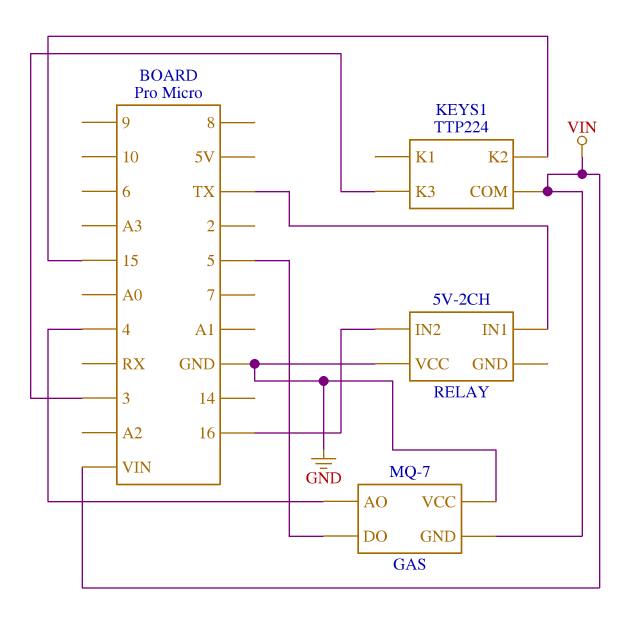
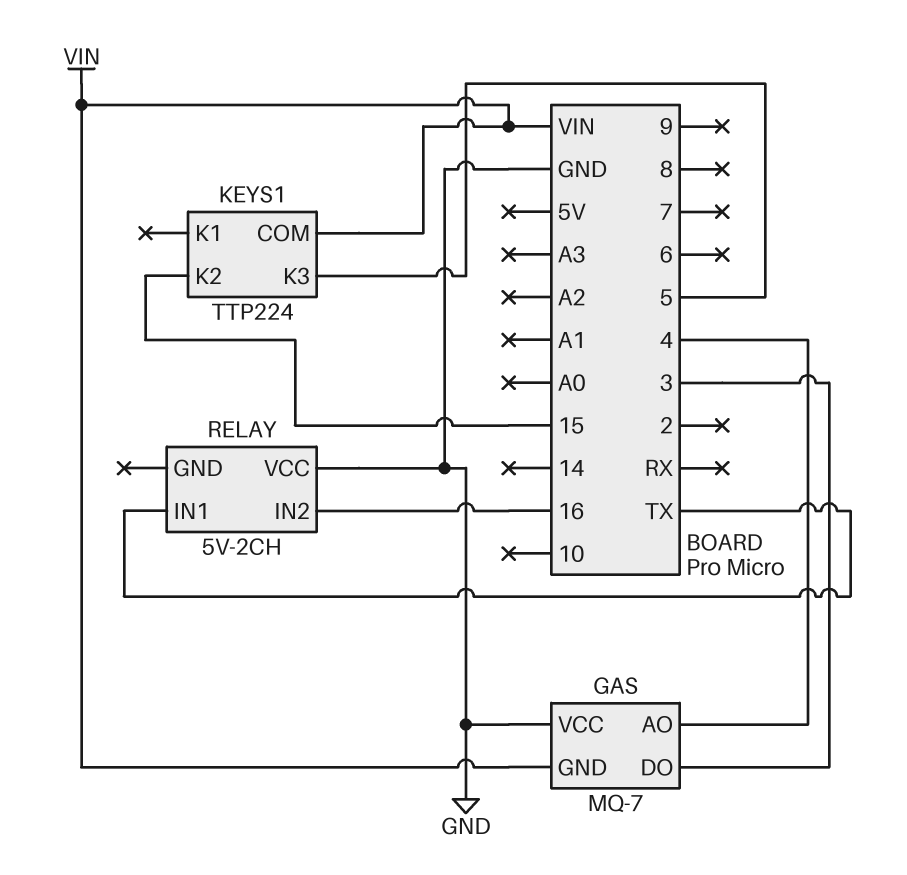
GAS pin DO: 5 -> 3
KEYS1 pin K3: 3 -> 5

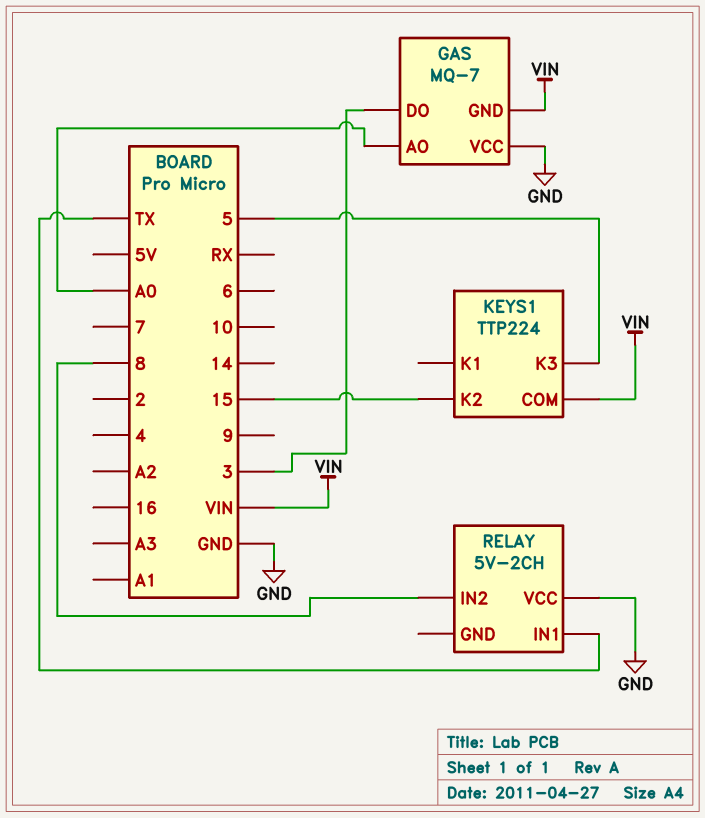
GAS pin AO: 4 -> A0
RELAY pin IN2: 16 -> 8

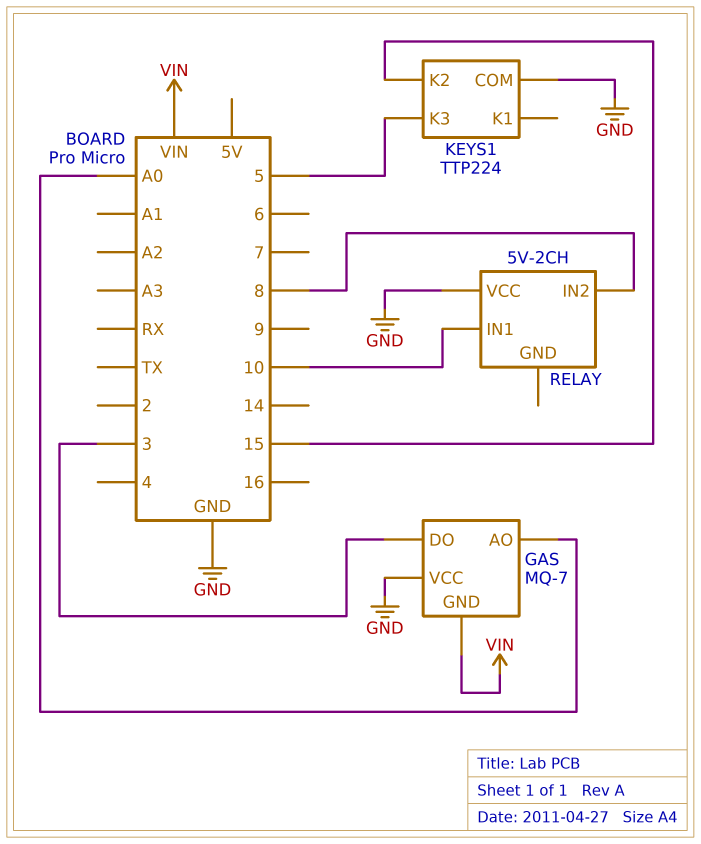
KEYS1 pin COM: VIN -> GND
RELAY pin IN1: TX -> 10

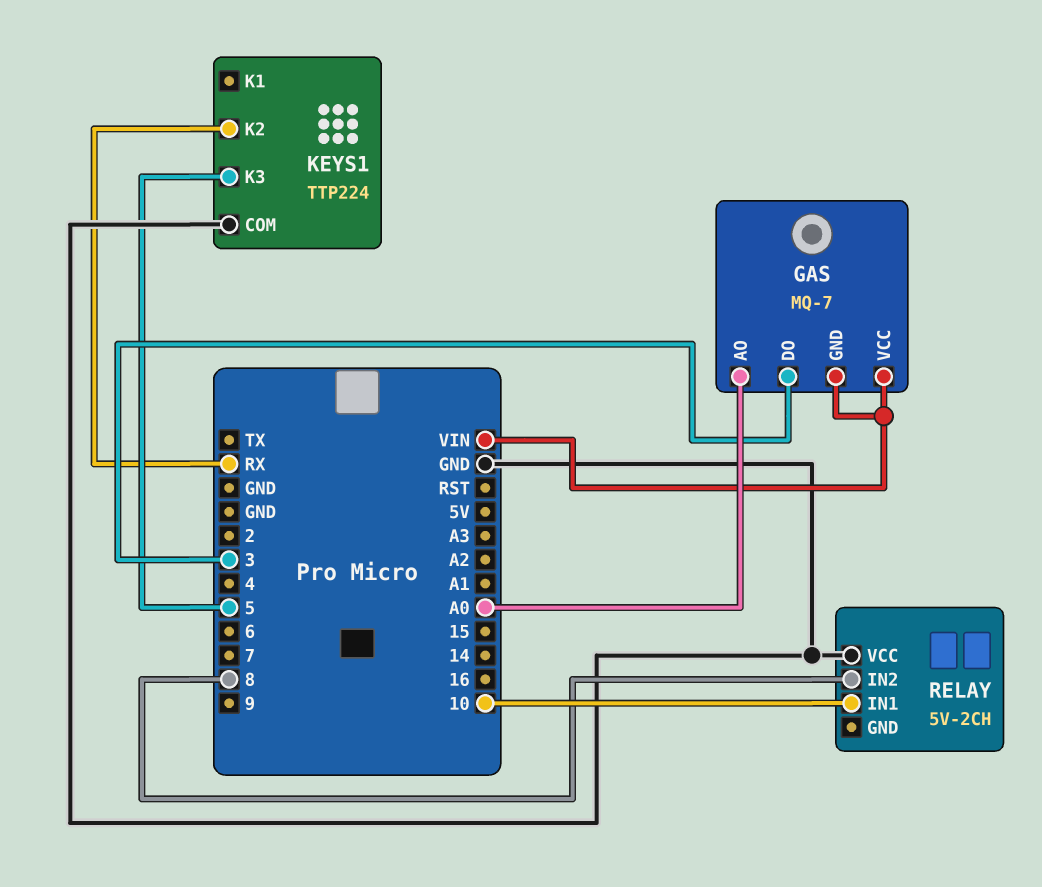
GAS pin VCC: GND -> VIN
KEYS1 pin K2: 15 -> RX

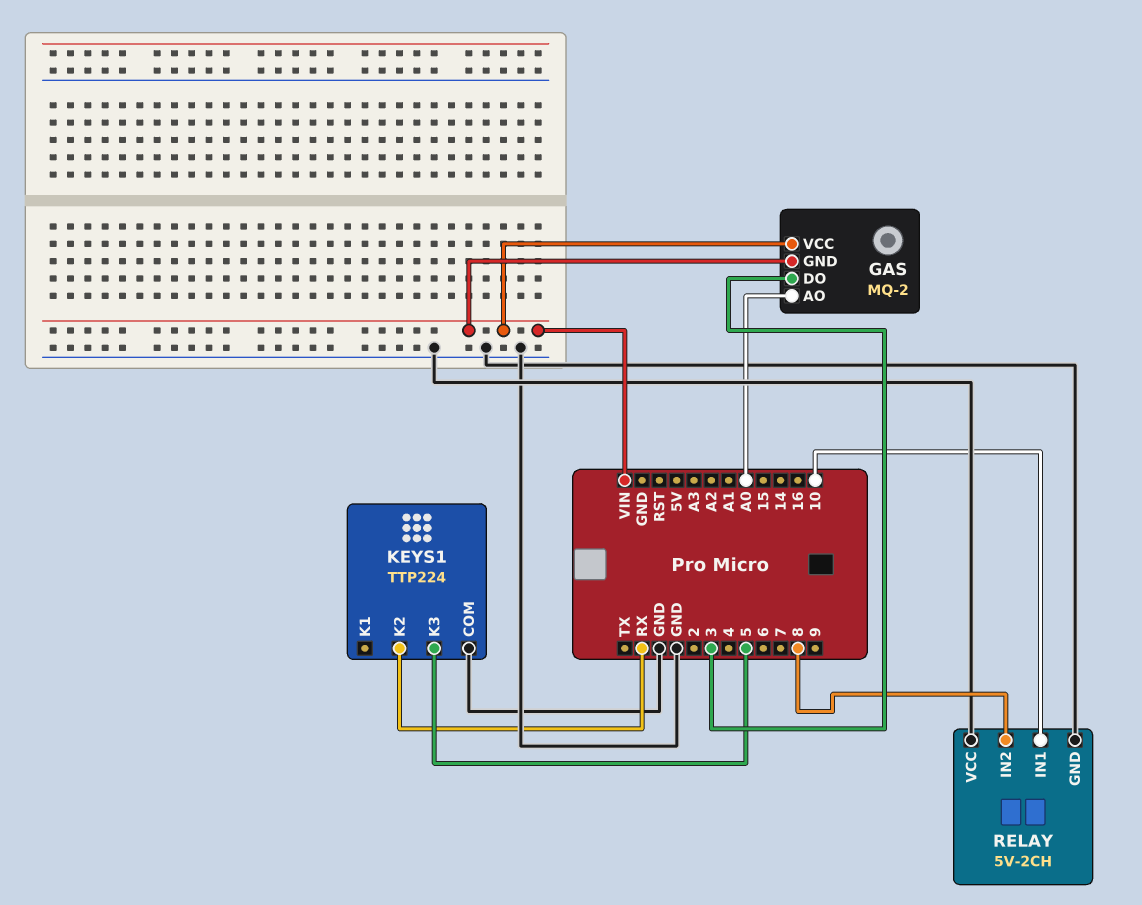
GAS: MQ-7 -> MQ-2
RELAY pin GND: none -> GND

